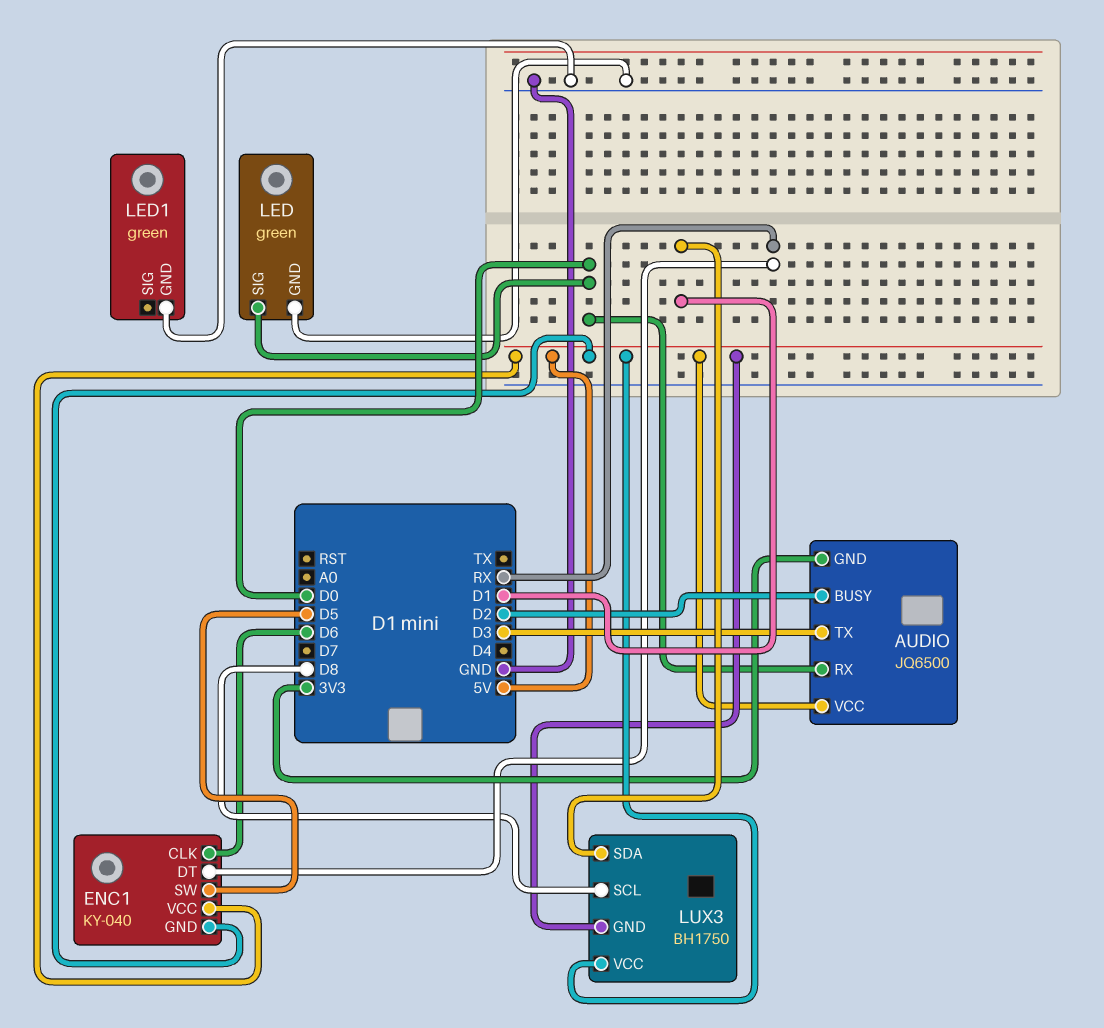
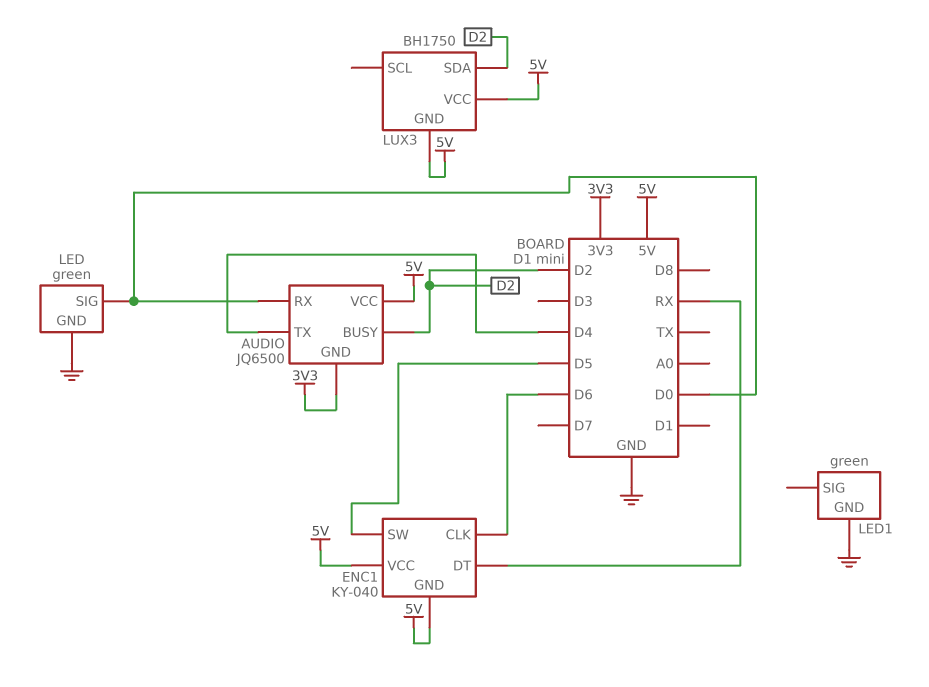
AUDIO pin TX: D3 -> D4
LUX3 pin SCL: D8 -> none
LUX3 pin SDA: D1 -> D2

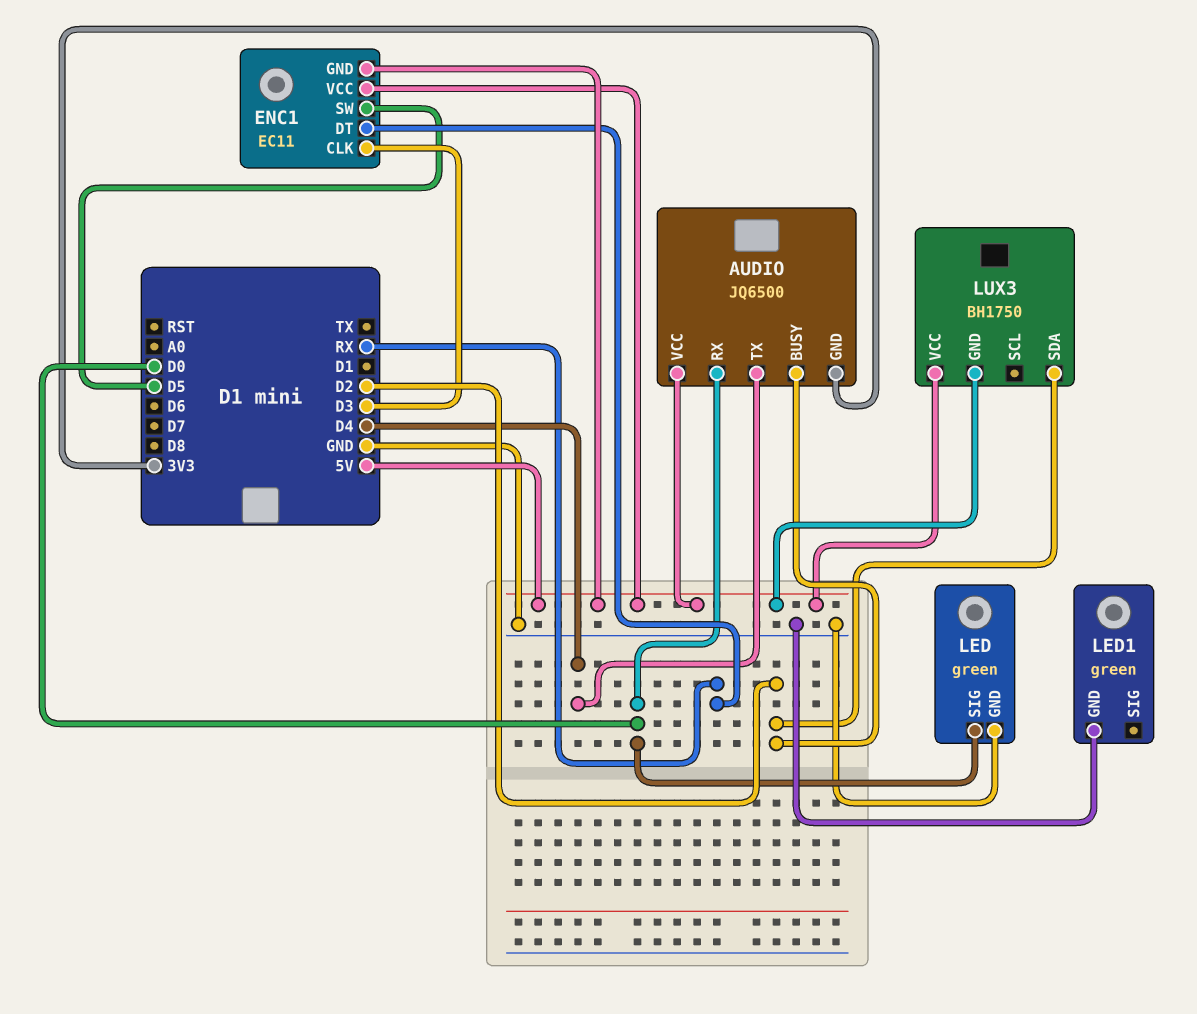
ENC1: KY-040 -> EC11
ENC1 pin CLK: D6 -> D3

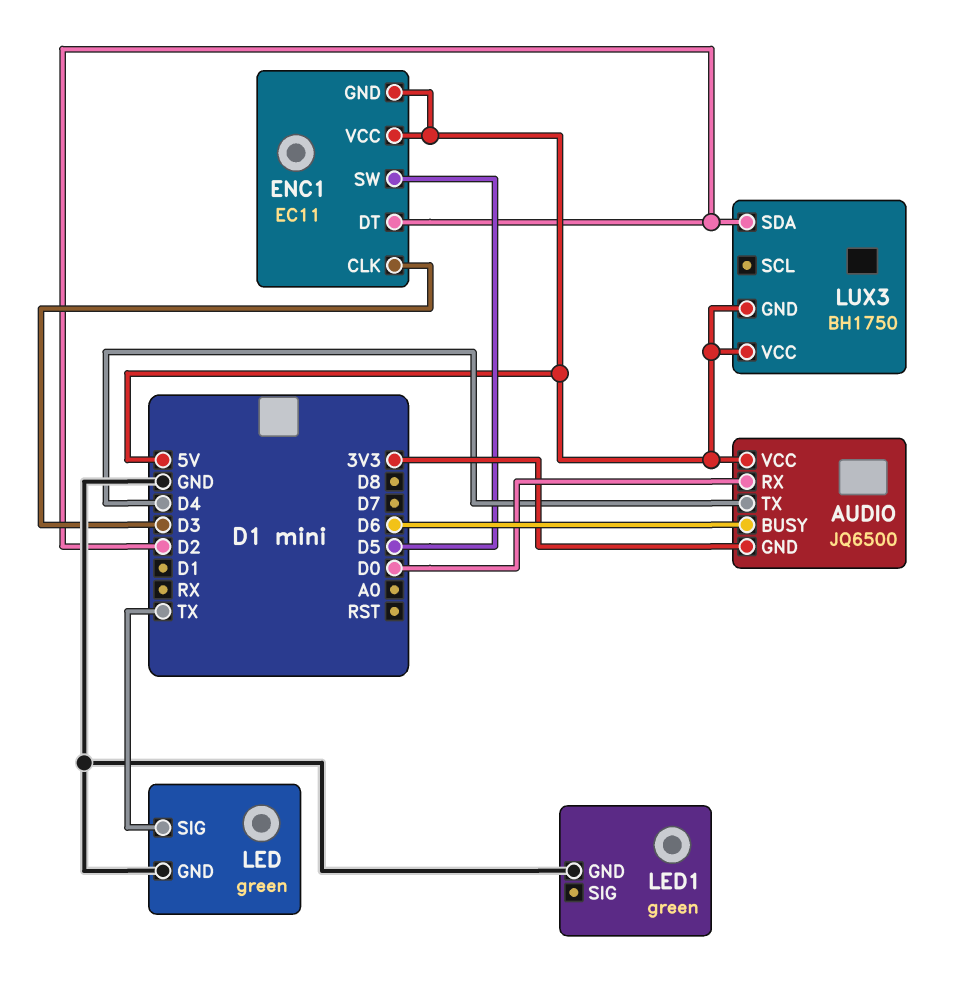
AUDIO pin BUSY: D2 -> D6
ENC1 pin DT: RX -> D2
LED pin SIG: D0 -> TX

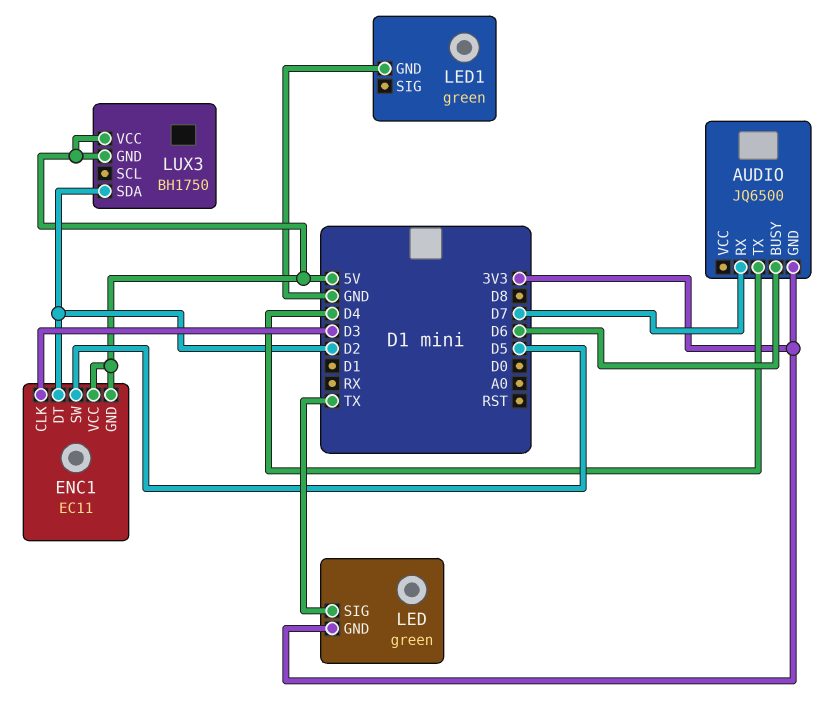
AUDIO pin RX: D0 -> D7
AUDIO pin VCC: 5V -> none
LED pin GND: GND -> 3V3

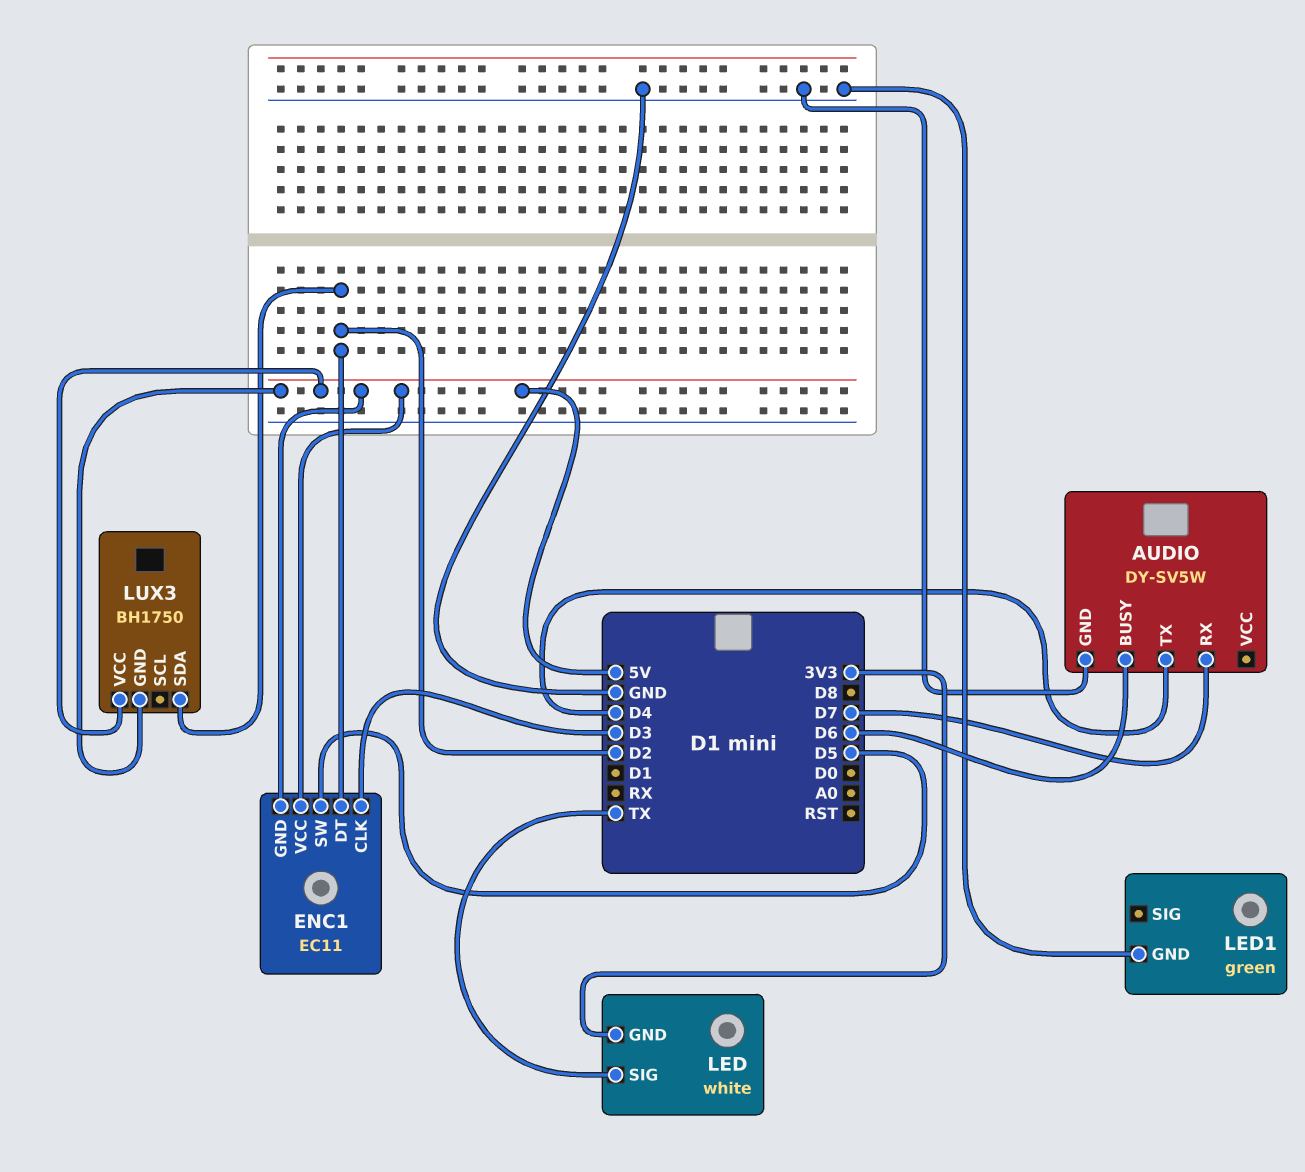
AUDIO: JQ6500 -> DY-SV5W
AUDIO pin GND: 3V3 -> GND
LED: green -> white

